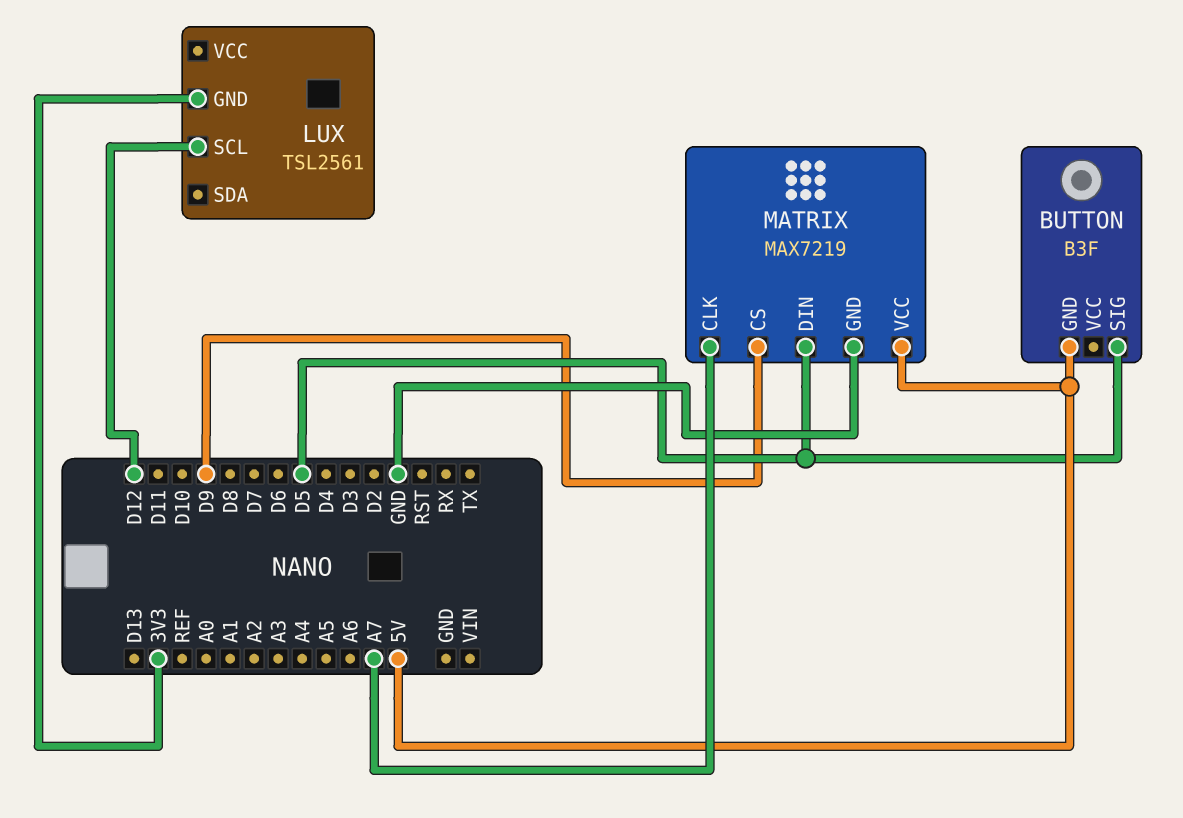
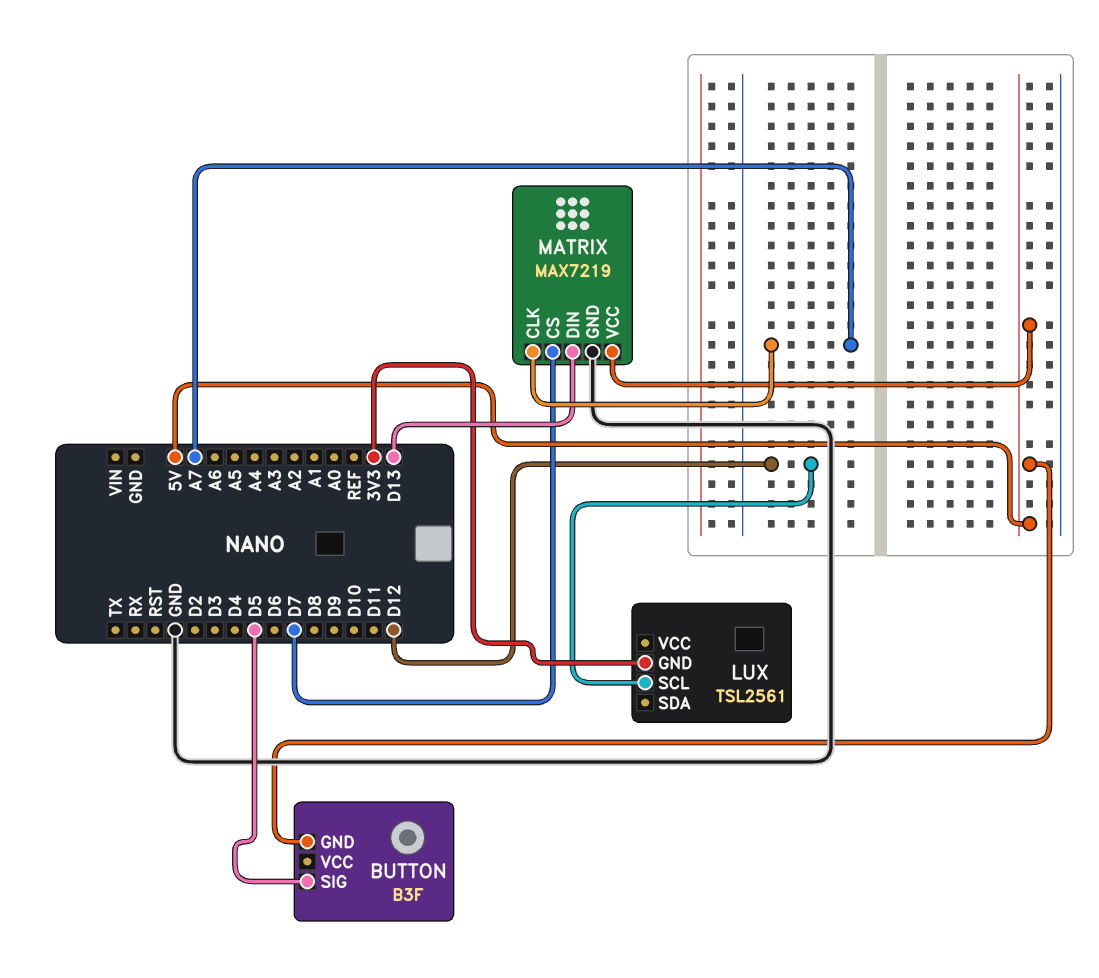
MATRIX pin CS: D9 -> D7
MATRIX pin DIN: D5 -> D13

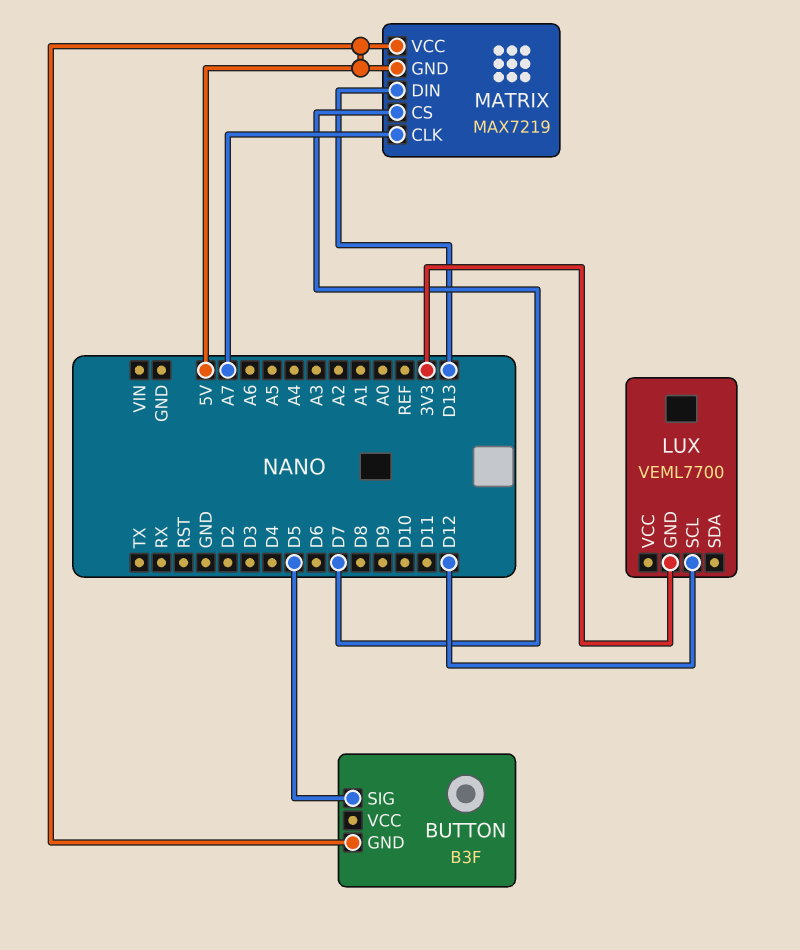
LUX: TSL2561 -> VEML7700
MATRIX pin GND: GND -> 5V

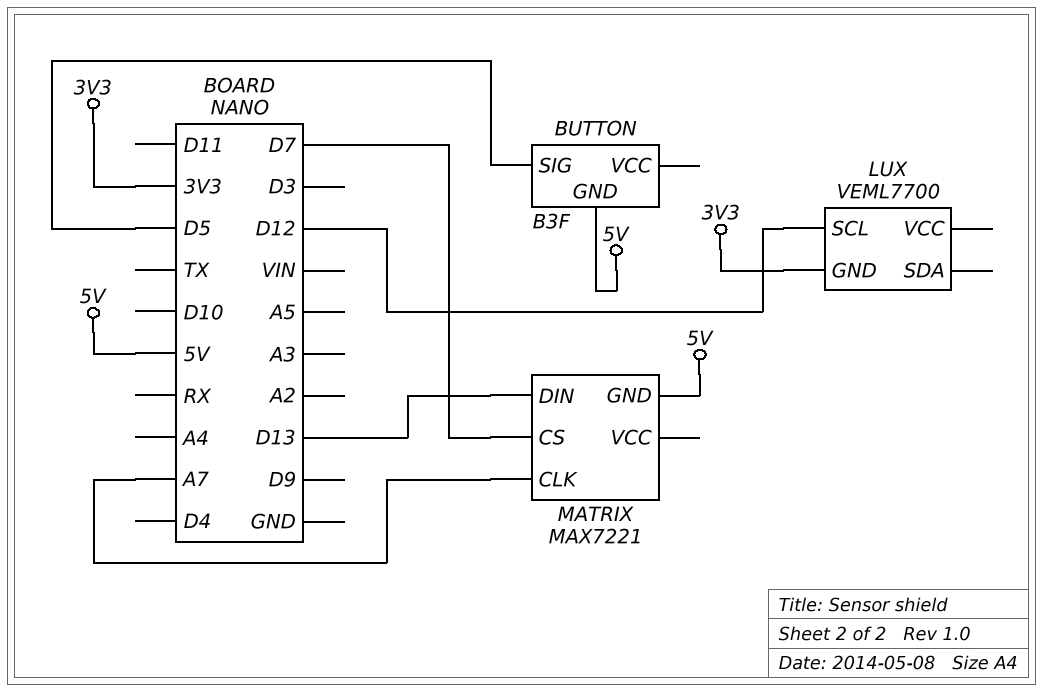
MATRIX: MAX7219 -> MAX7221
MATRIX pin VCC: 5V -> none

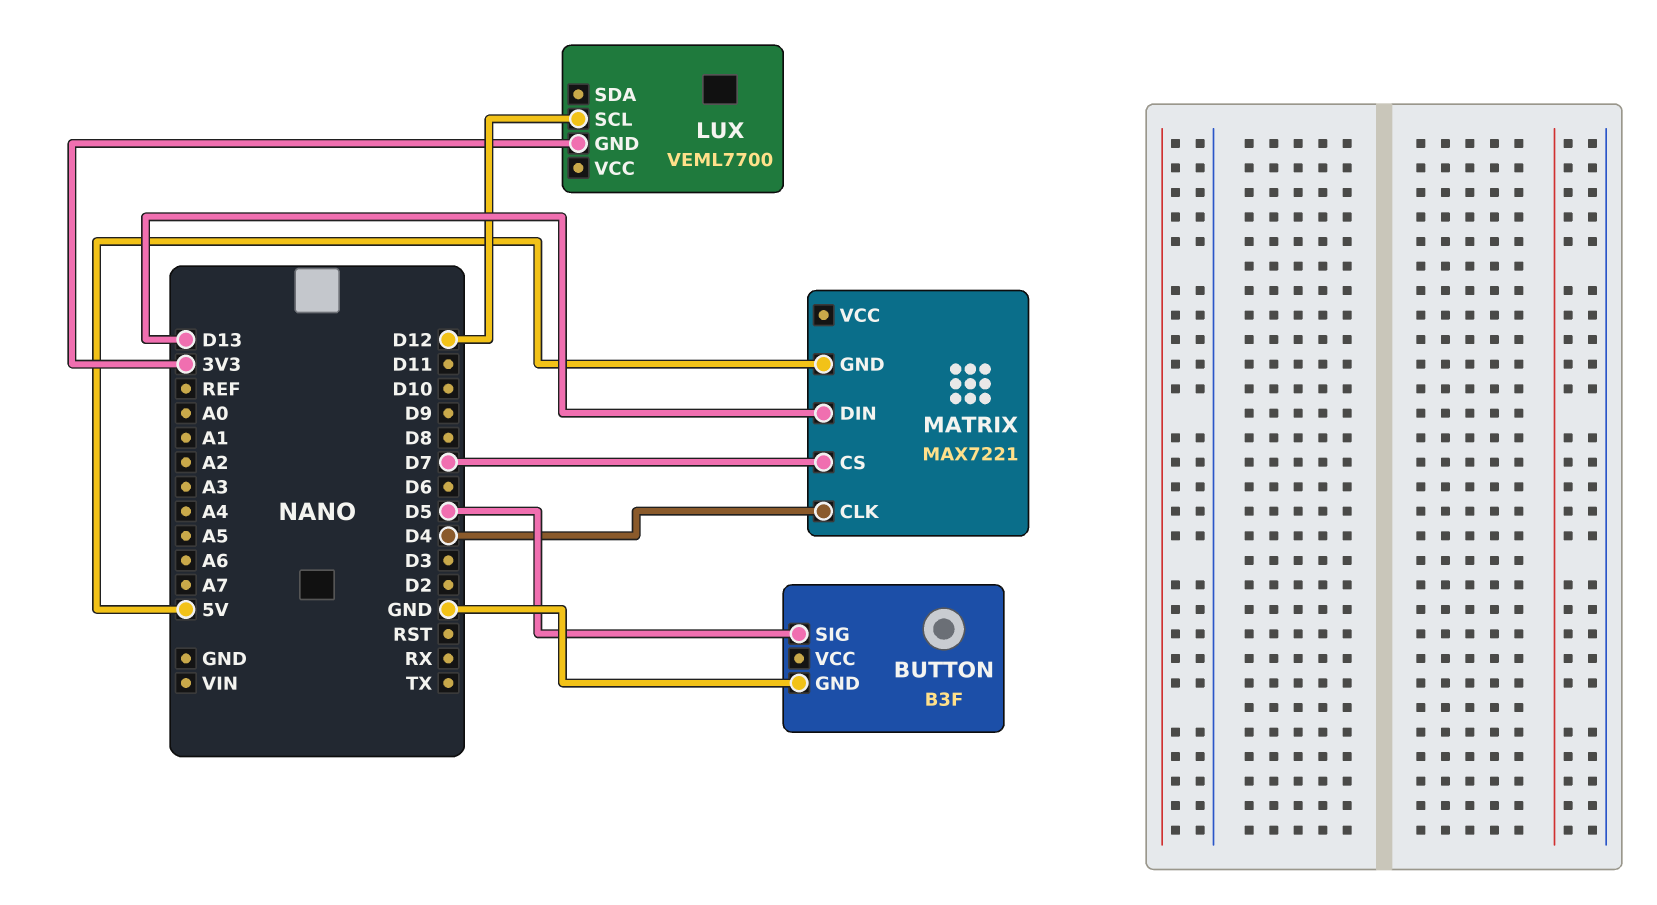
BUTTON pin GND: 5V -> GND
MATRIX pin CLK: A7 -> D4

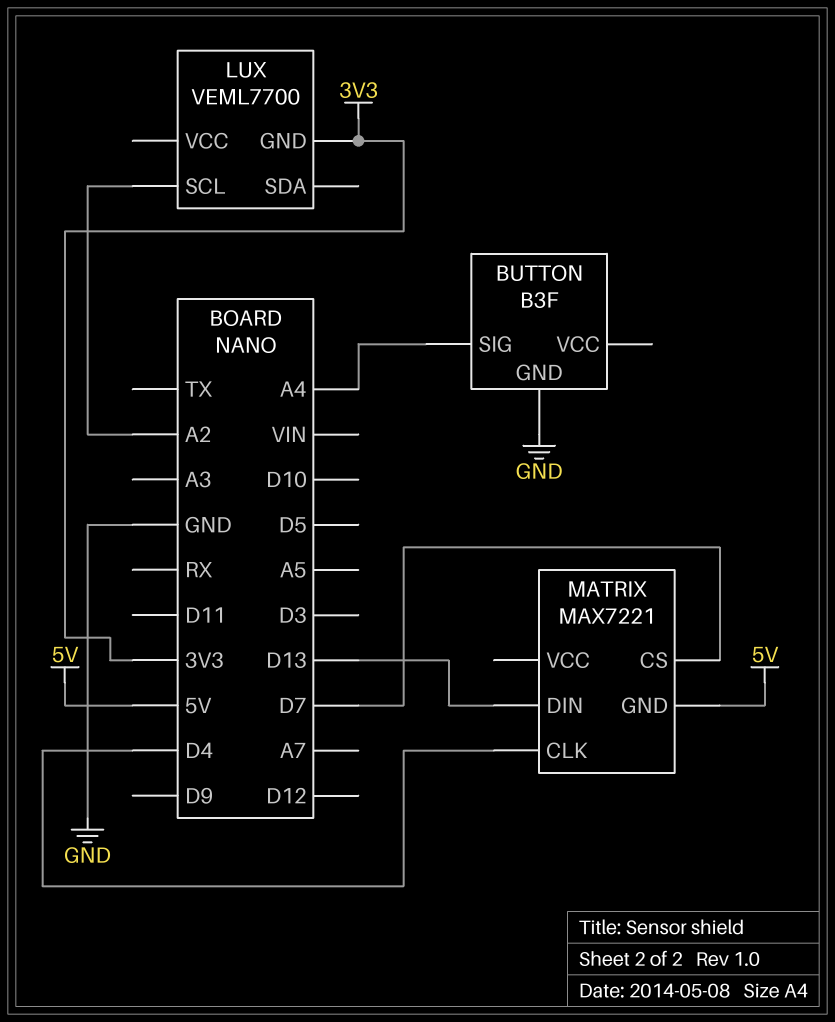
BUTTON pin SIG: D5 -> A4
LUX pin SCL: D12 -> A2

